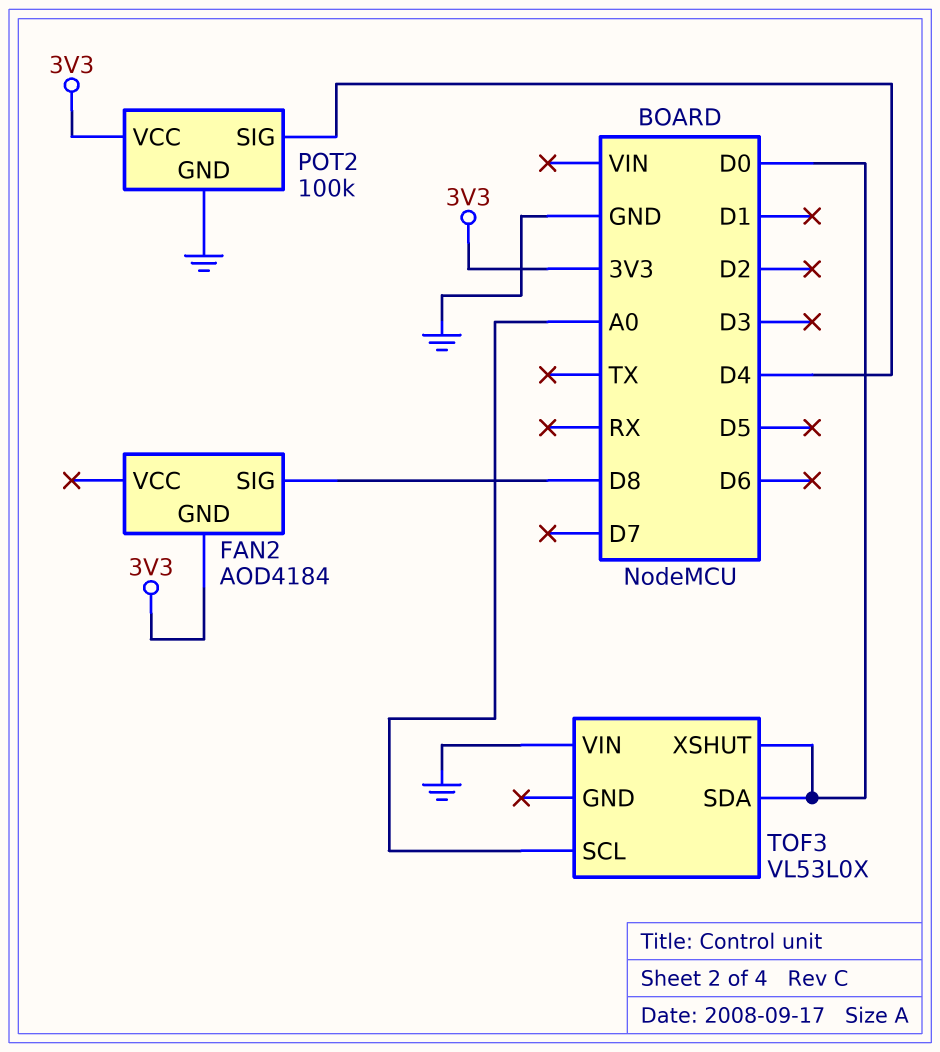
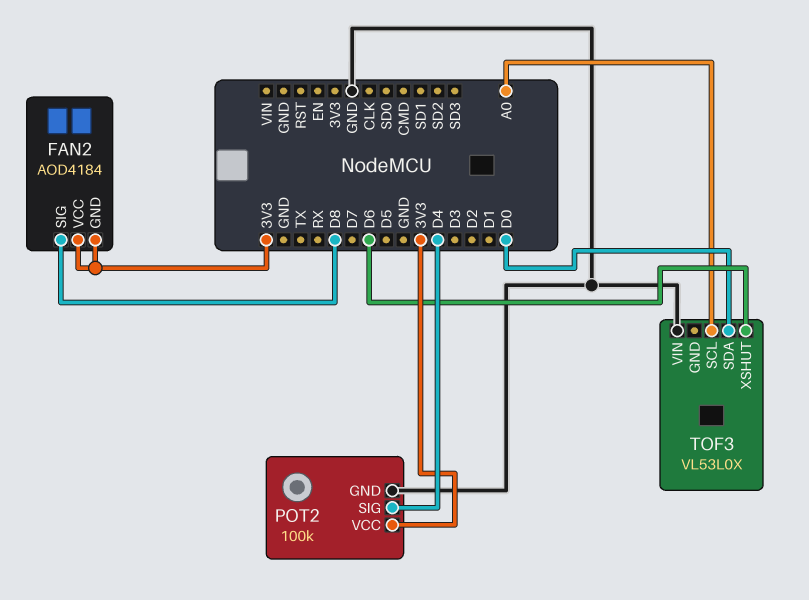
FAN2 pin VCC: none -> 3V3
TOF3 pin XSHUT: D0 -> D6

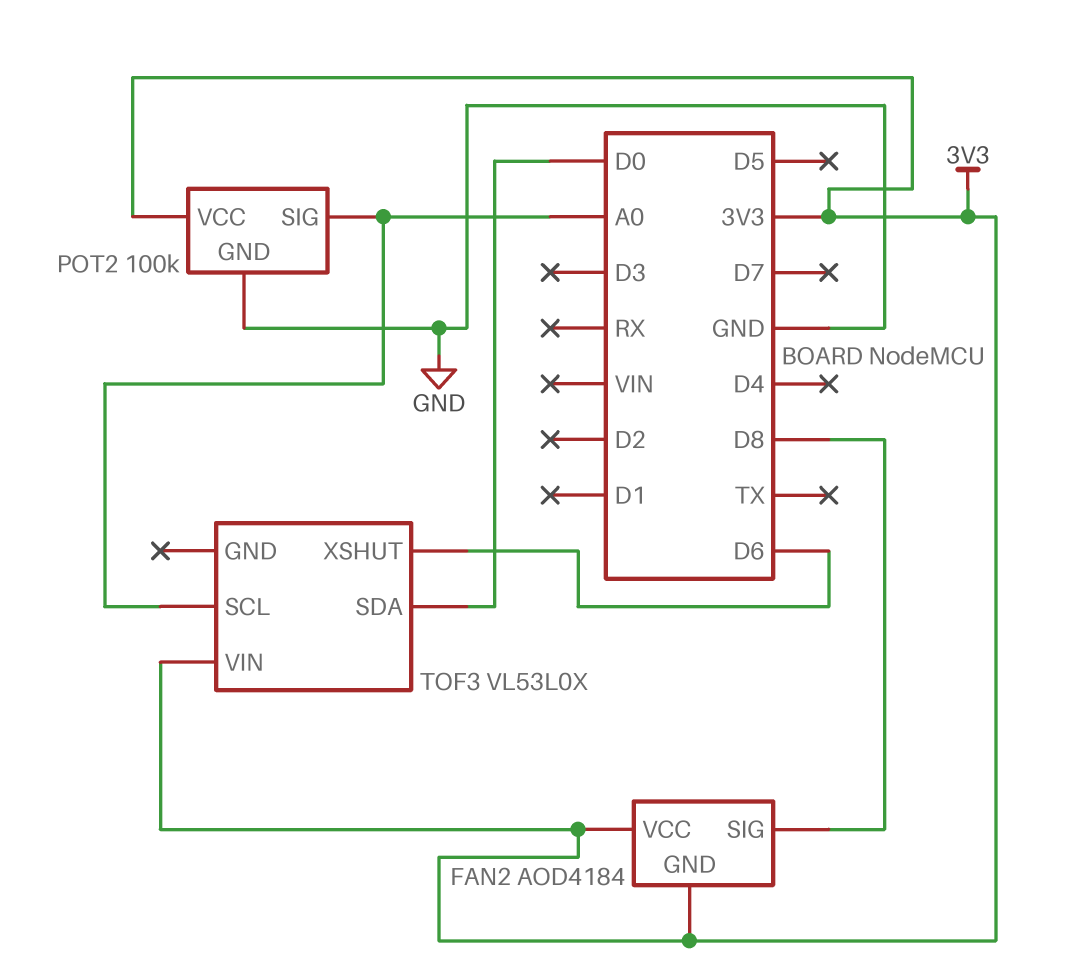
POT2 pin SIG: D4 -> A0
TOF3 pin VIN: GND -> 3V3

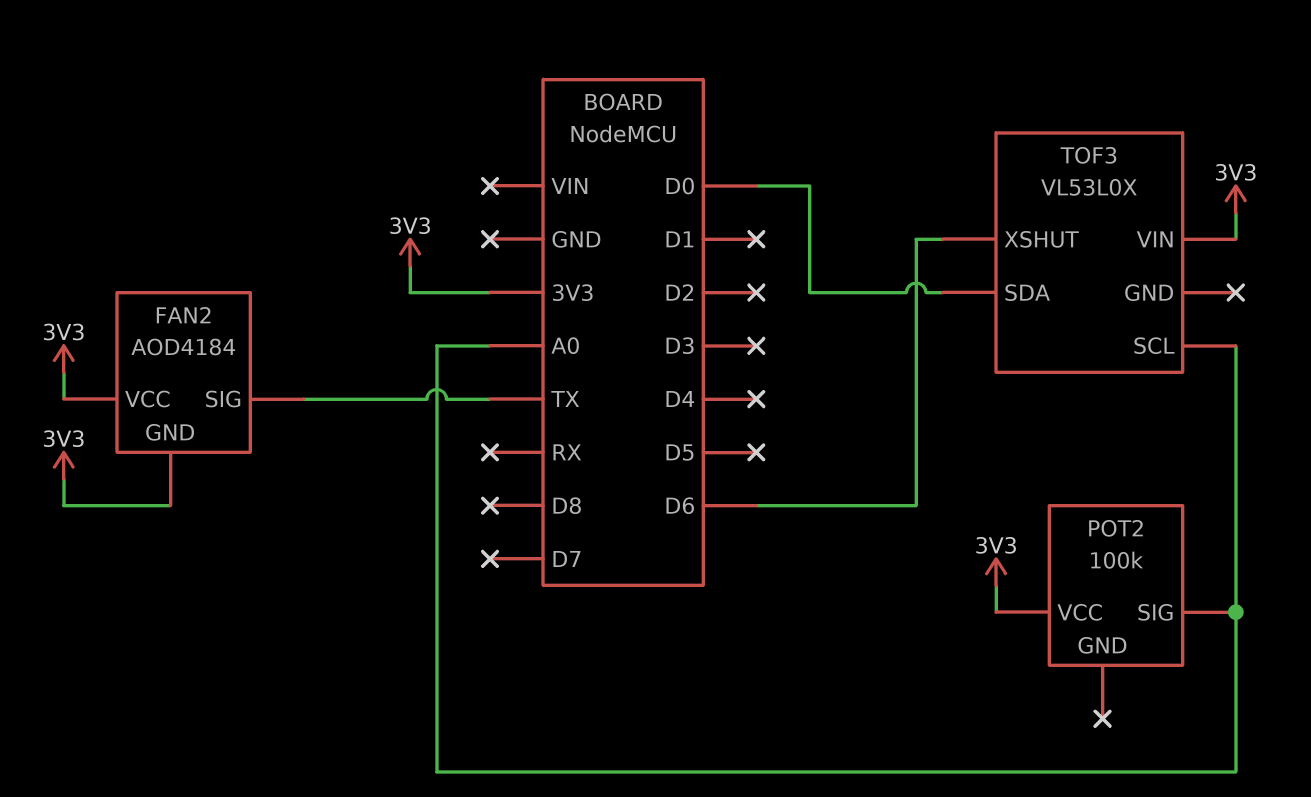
FAN2 pin SIG: D8 -> TX
POT2 pin GND: GND -> none

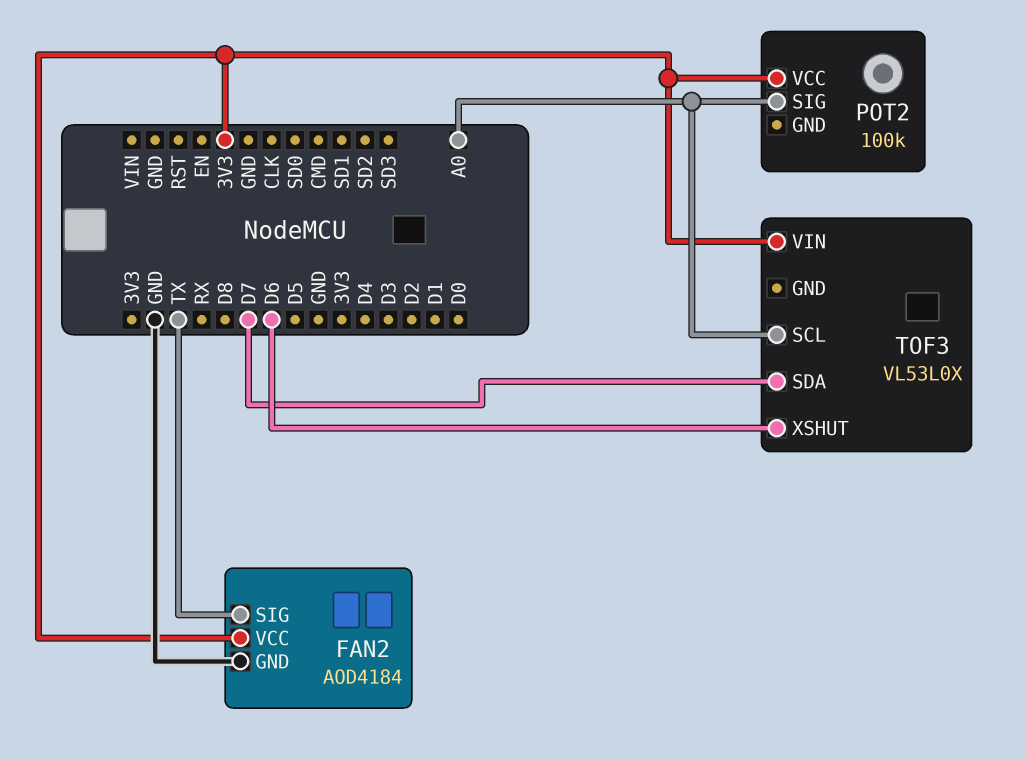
FAN2 pin GND: 3V3 -> GND
TOF3 pin SDA: D0 -> D7

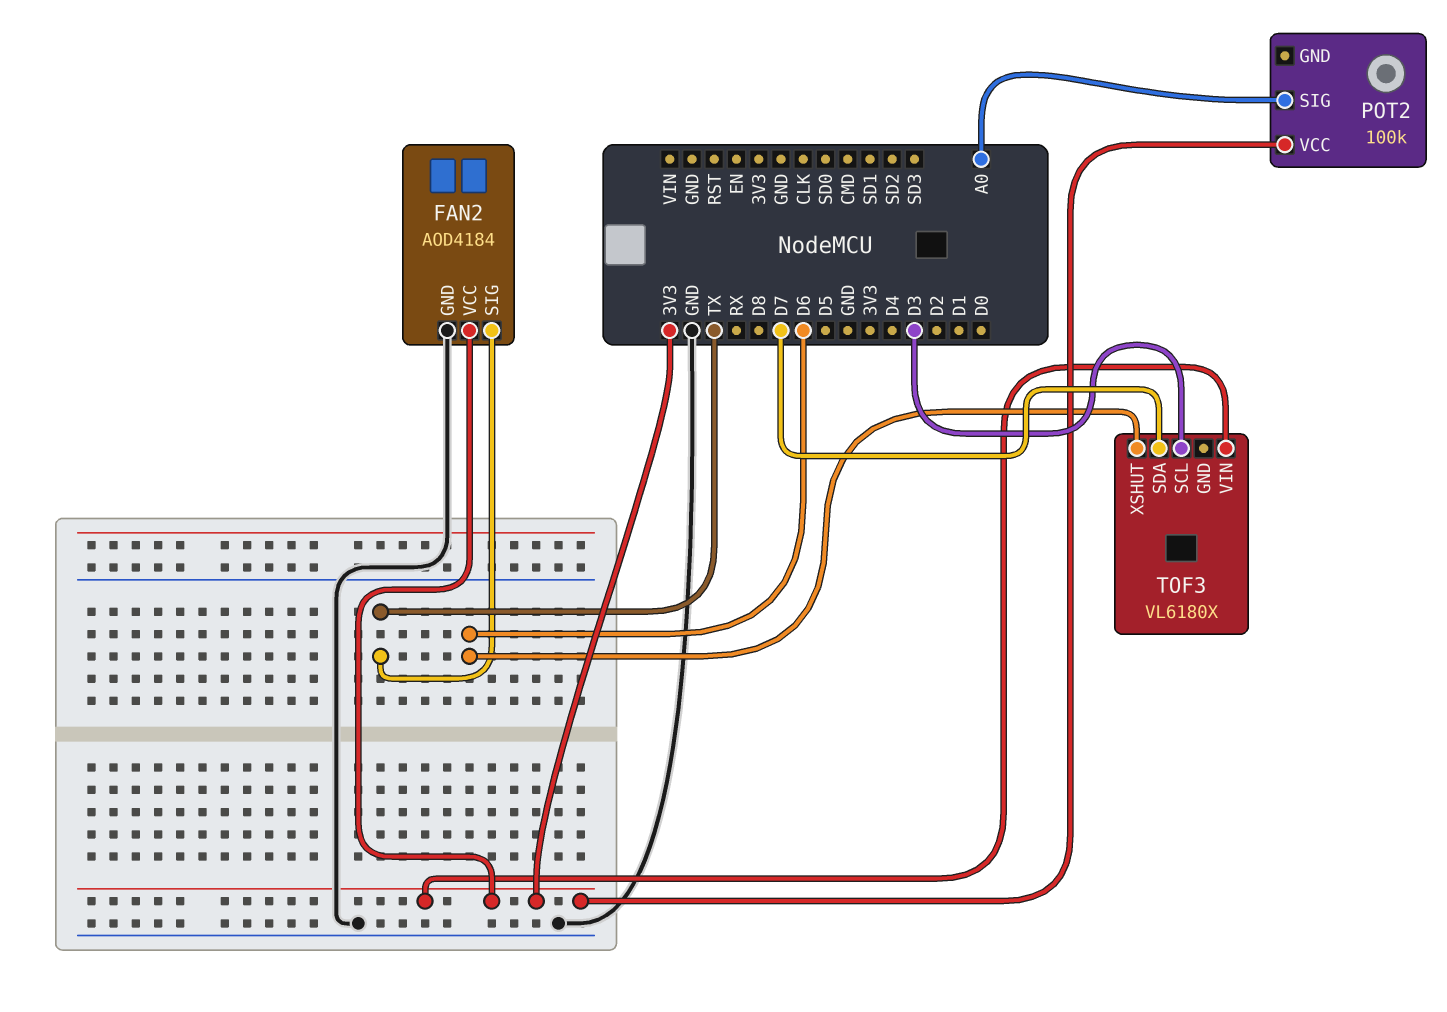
TOF3: VL53L0X -> VL6180X
TOF3 pin SCL: A0 -> D3

